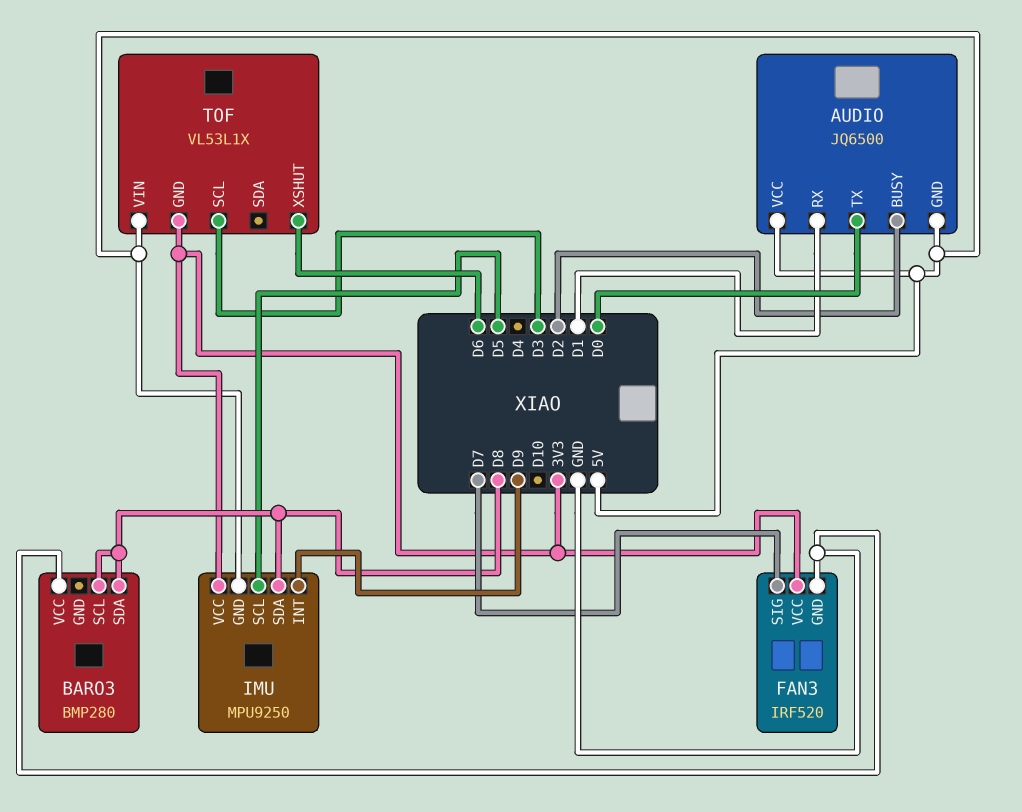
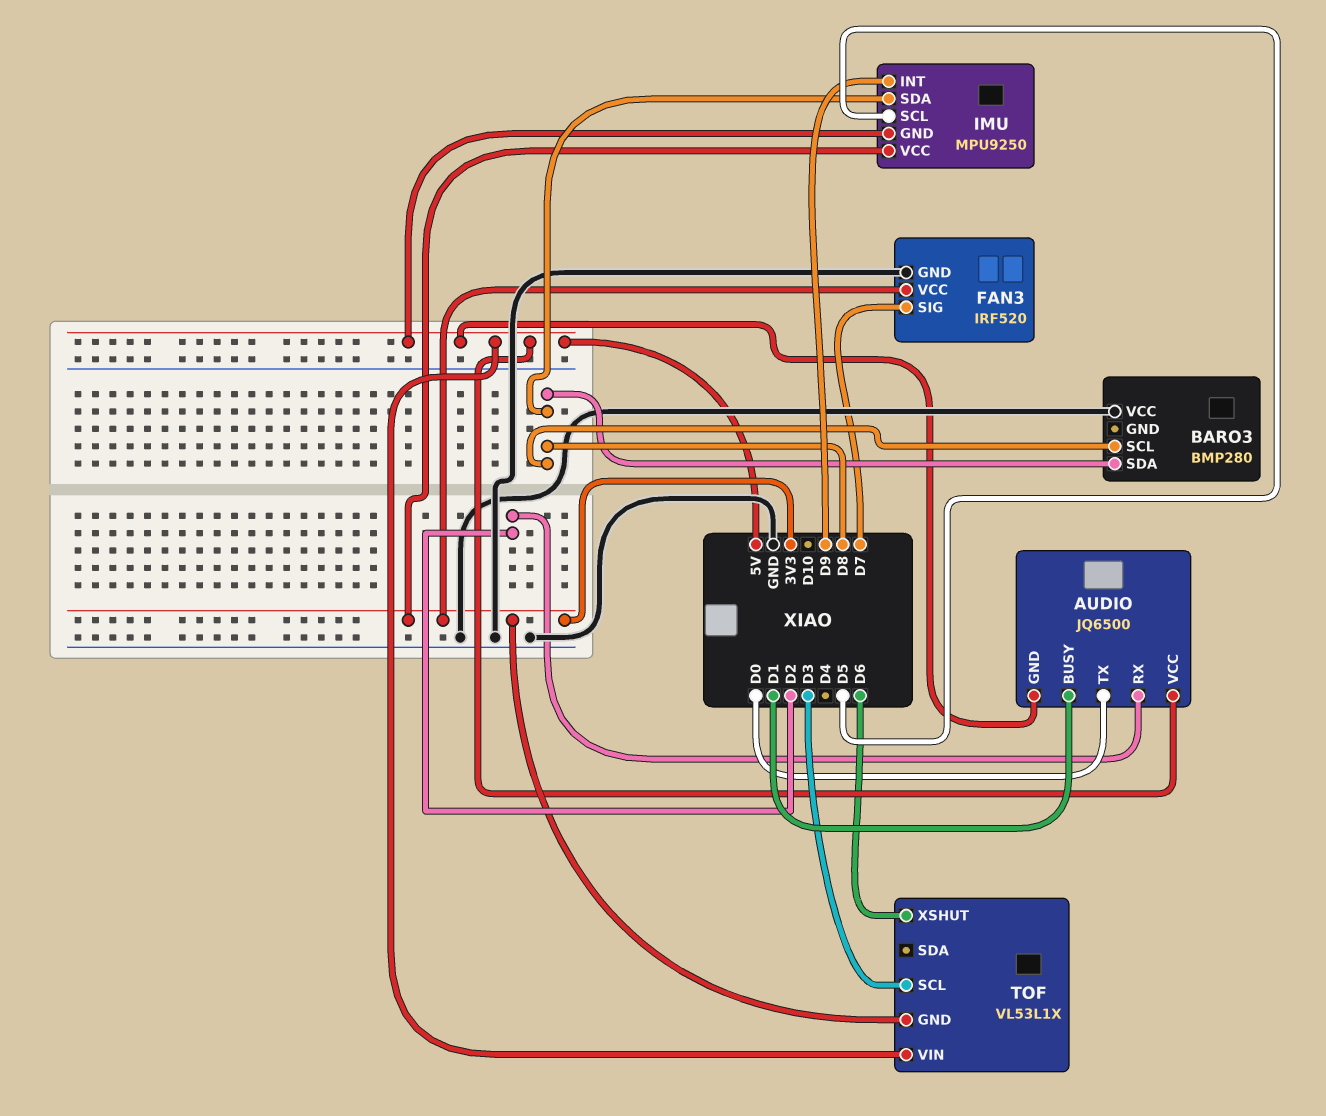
AUDIO pin BUSY: D2 -> D1
AUDIO pin RX: D1 -> D2

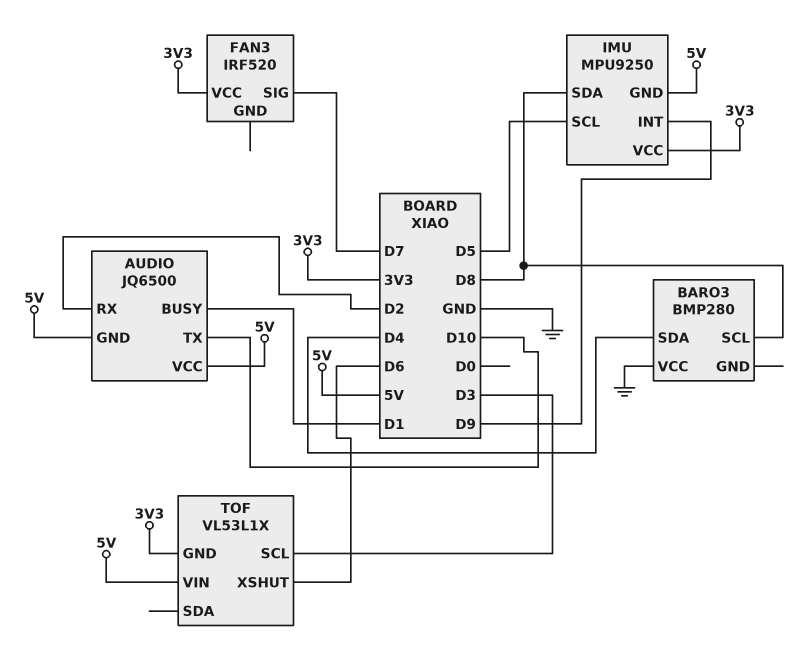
AUDIO pin TX: D0 -> D10
BARO3 pin SDA: D8 -> D4
FAN3 pin GND: GND -> none

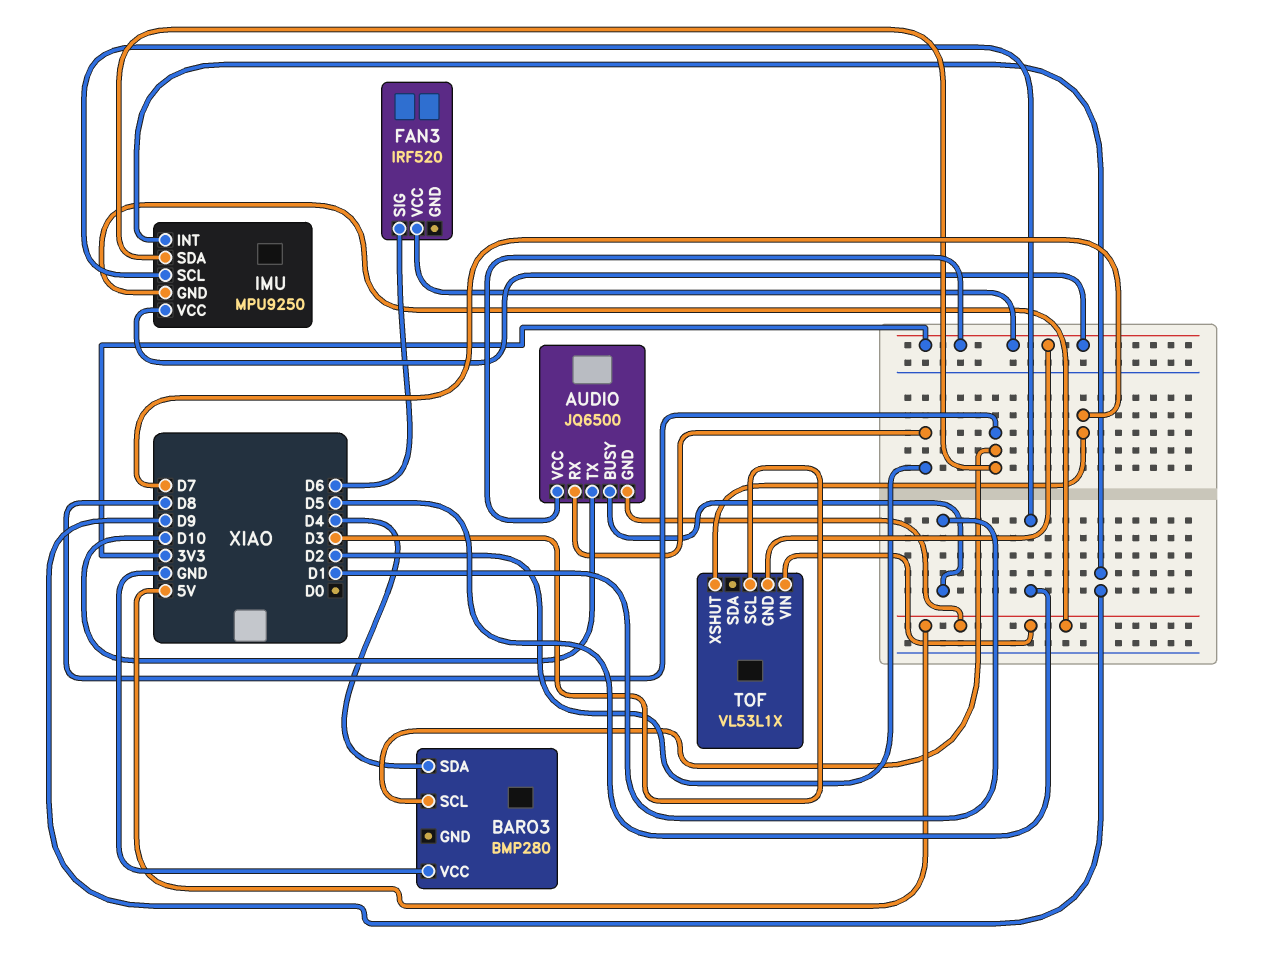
AUDIO pin VCC: 5V -> 3V3
FAN3 pin SIG: D7 -> D6
TOF pin XSHUT: D6 -> D7

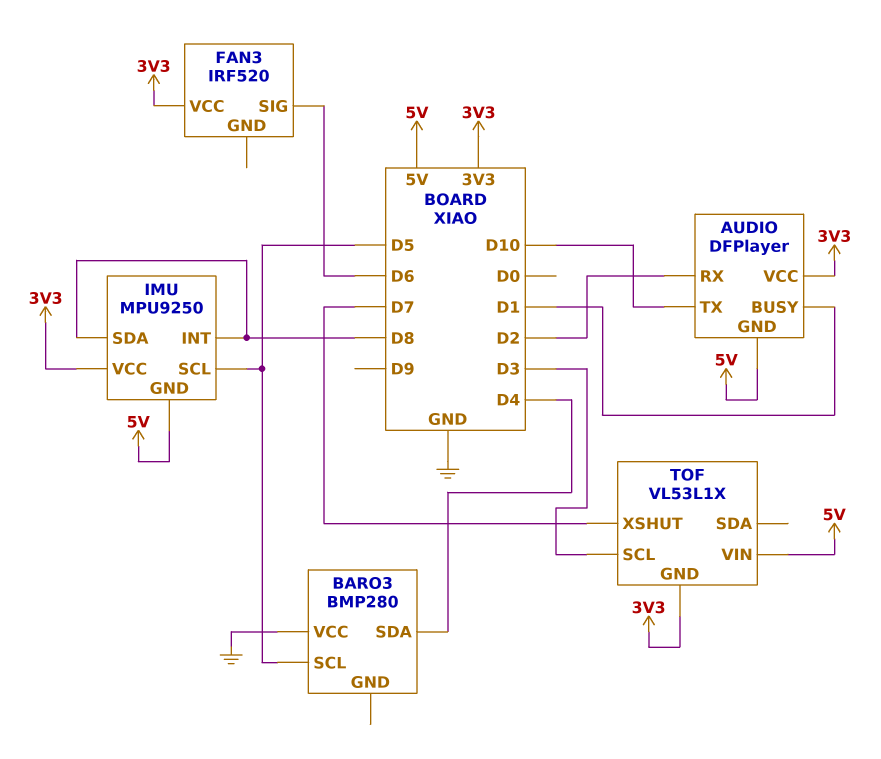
AUDIO: JQ6500 -> DFPlayer
BARO3 pin SCL: D8 -> D5
IMU pin INT: D9 -> D8

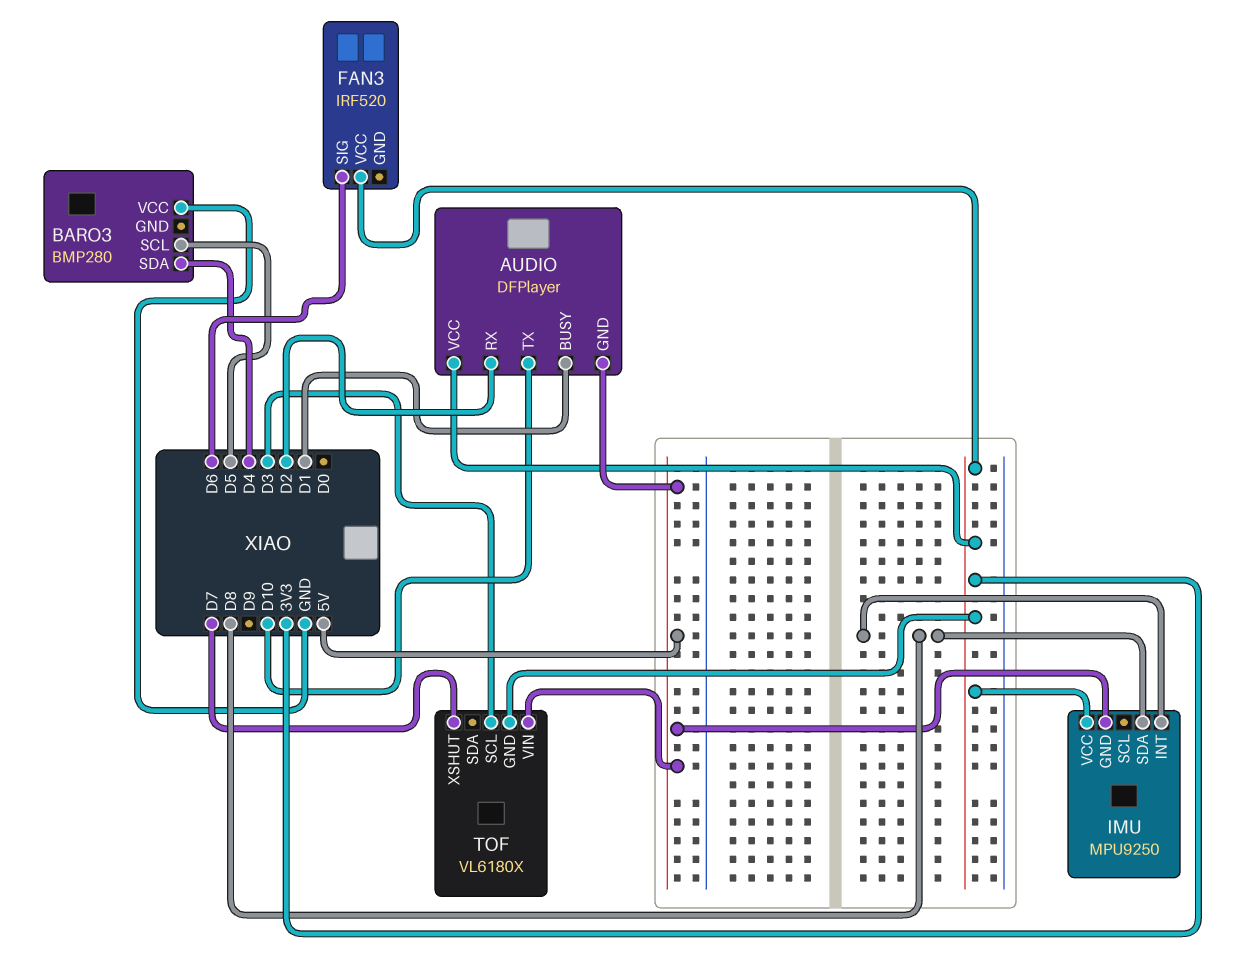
IMU pin SCL: D5 -> none
TOF: VL53L1X -> VL6180X

